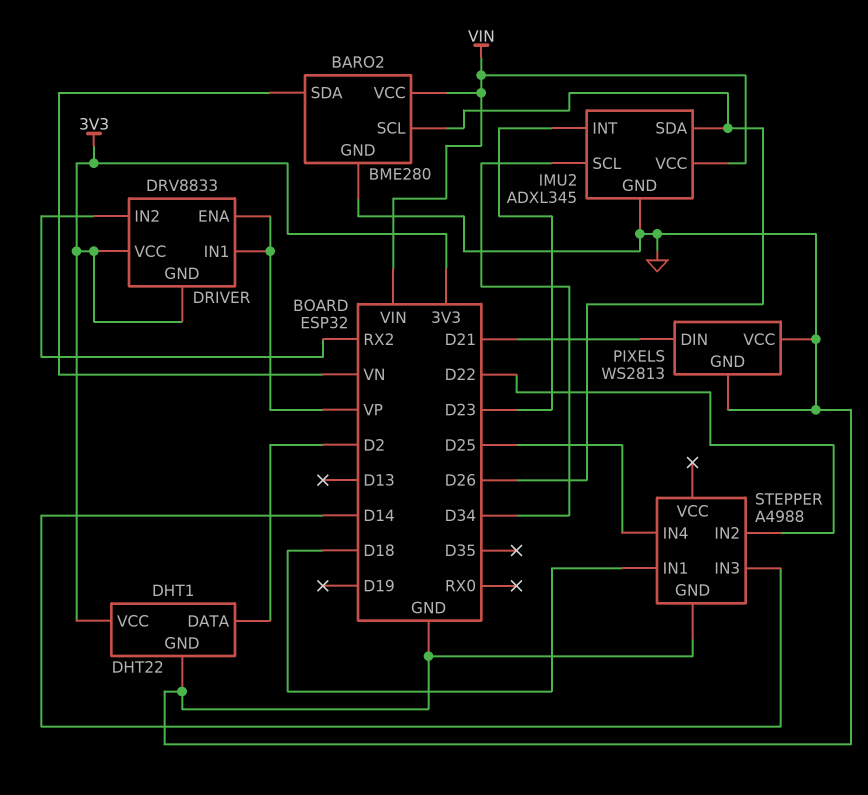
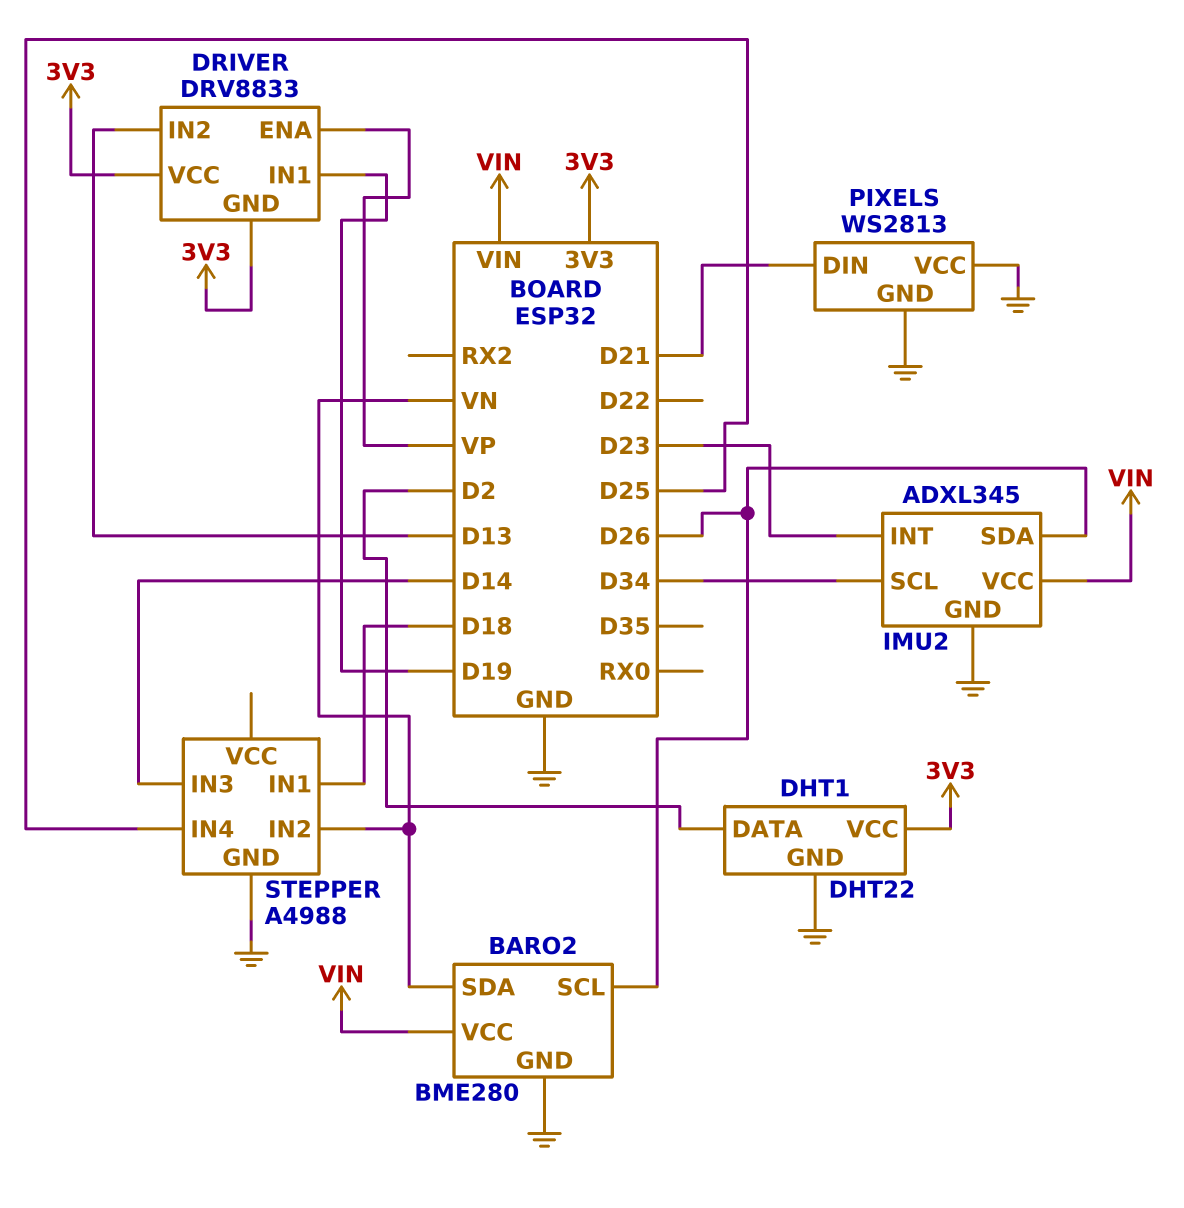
DRIVER pin IN1: VP -> D19
DRIVER pin IN2: RX2 -> D13
STEPPER pin IN2: D22 -> VN

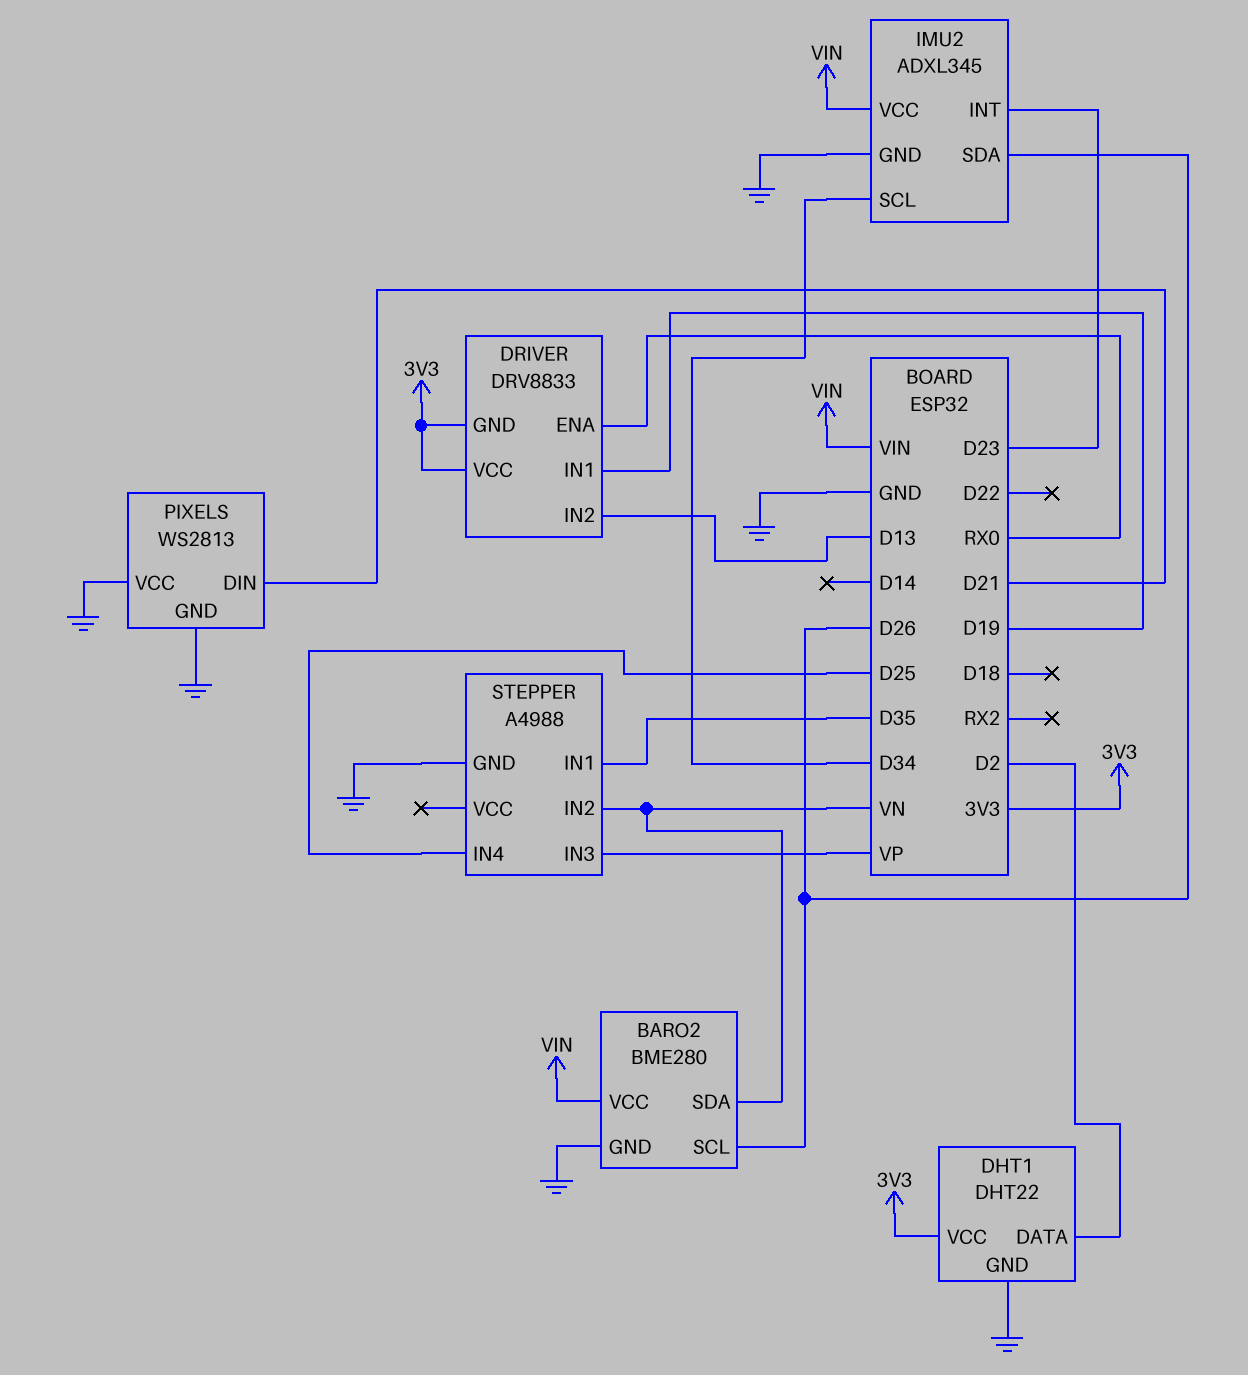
DRIVER pin ENA: VP -> RX0
STEPPER pin IN1: D18 -> D35
STEPPER pin IN3: D14 -> VP

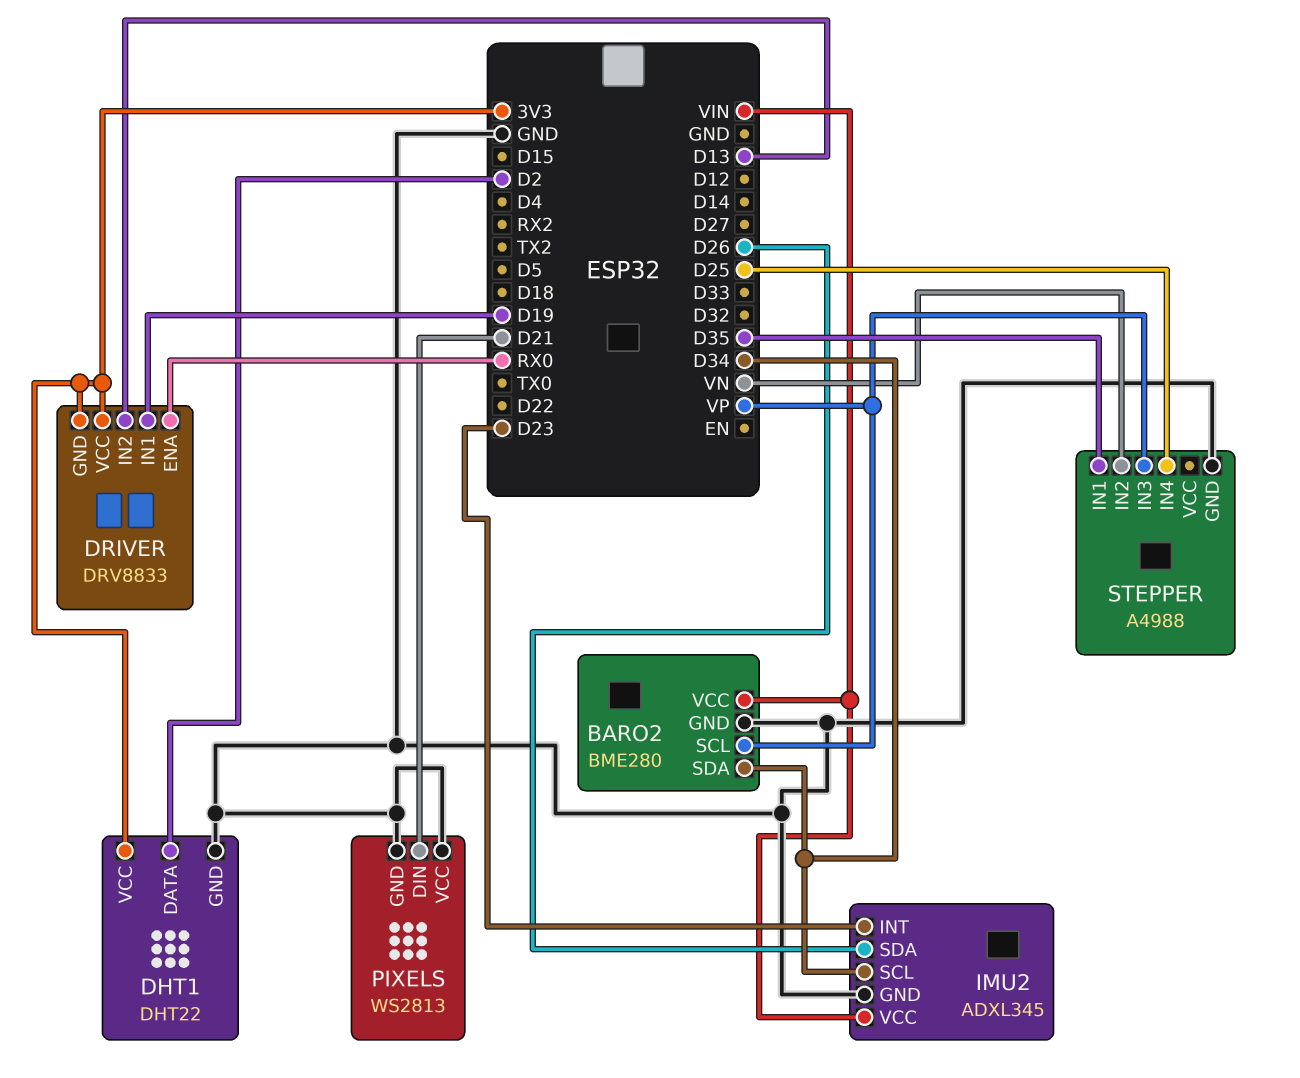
BARO2 pin SCL: D26 -> VP
BARO2 pin SDA: VN -> D34

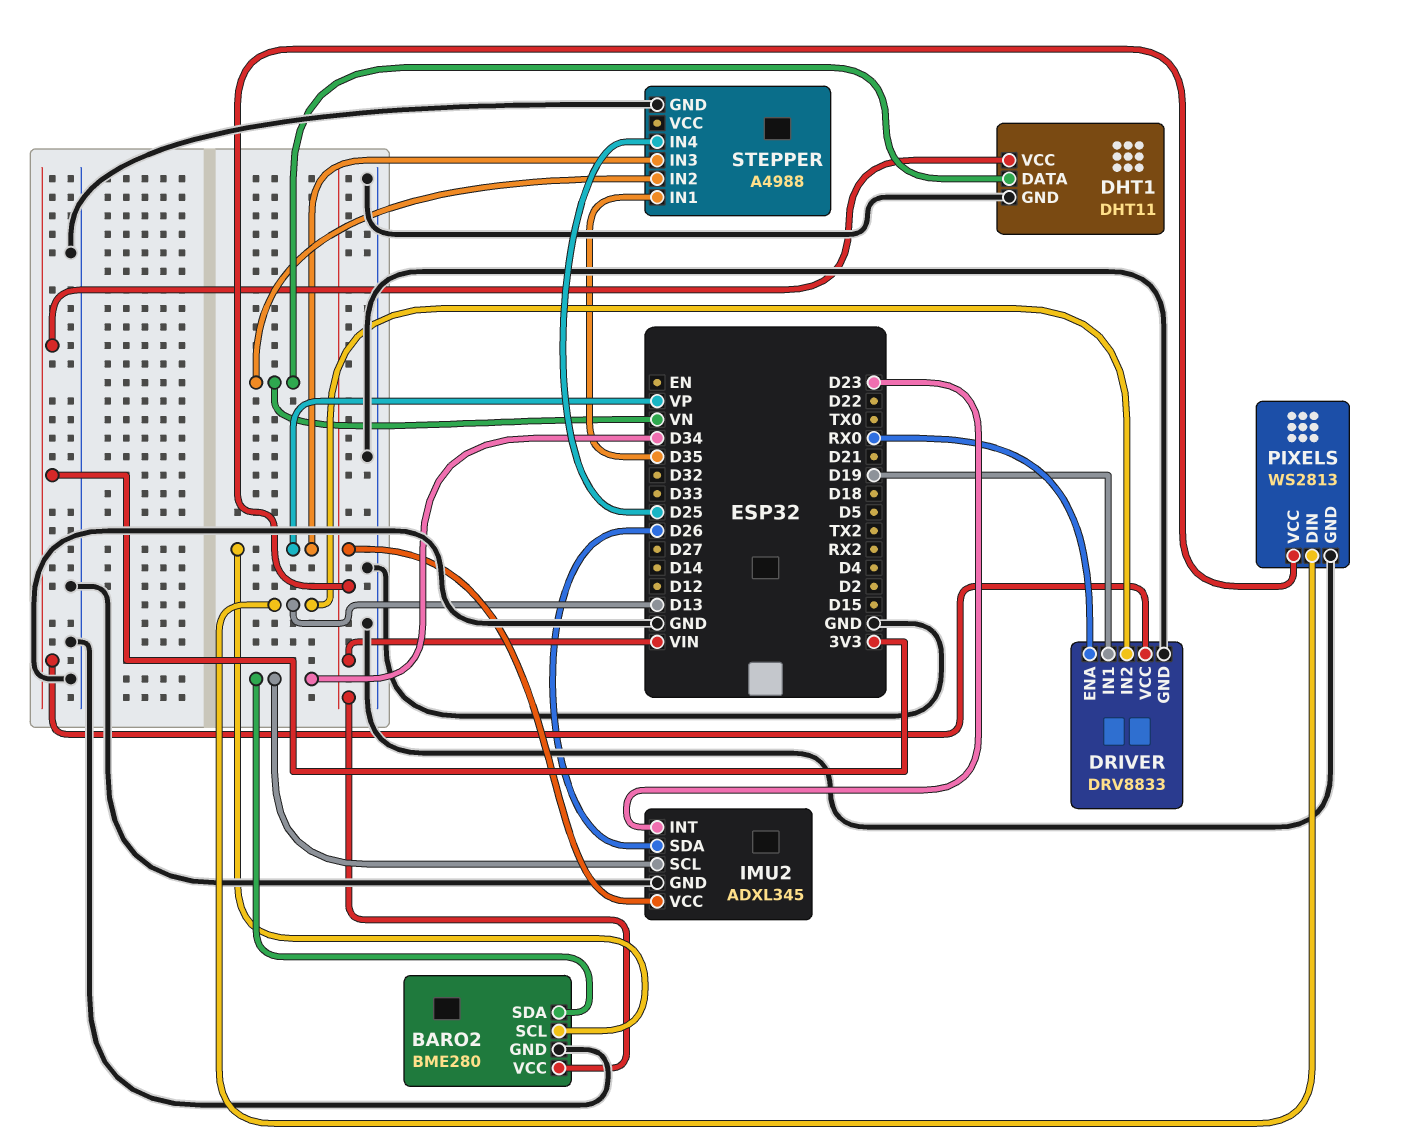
DHT1: DHT22 -> DHT11
DHT1 pin DATA: D2 -> VN
DRIVER pin GND: 3V3 -> GND
PIXELS pin DIN: D21 -> D13
PIXELS pin VCC: GND -> VIN

